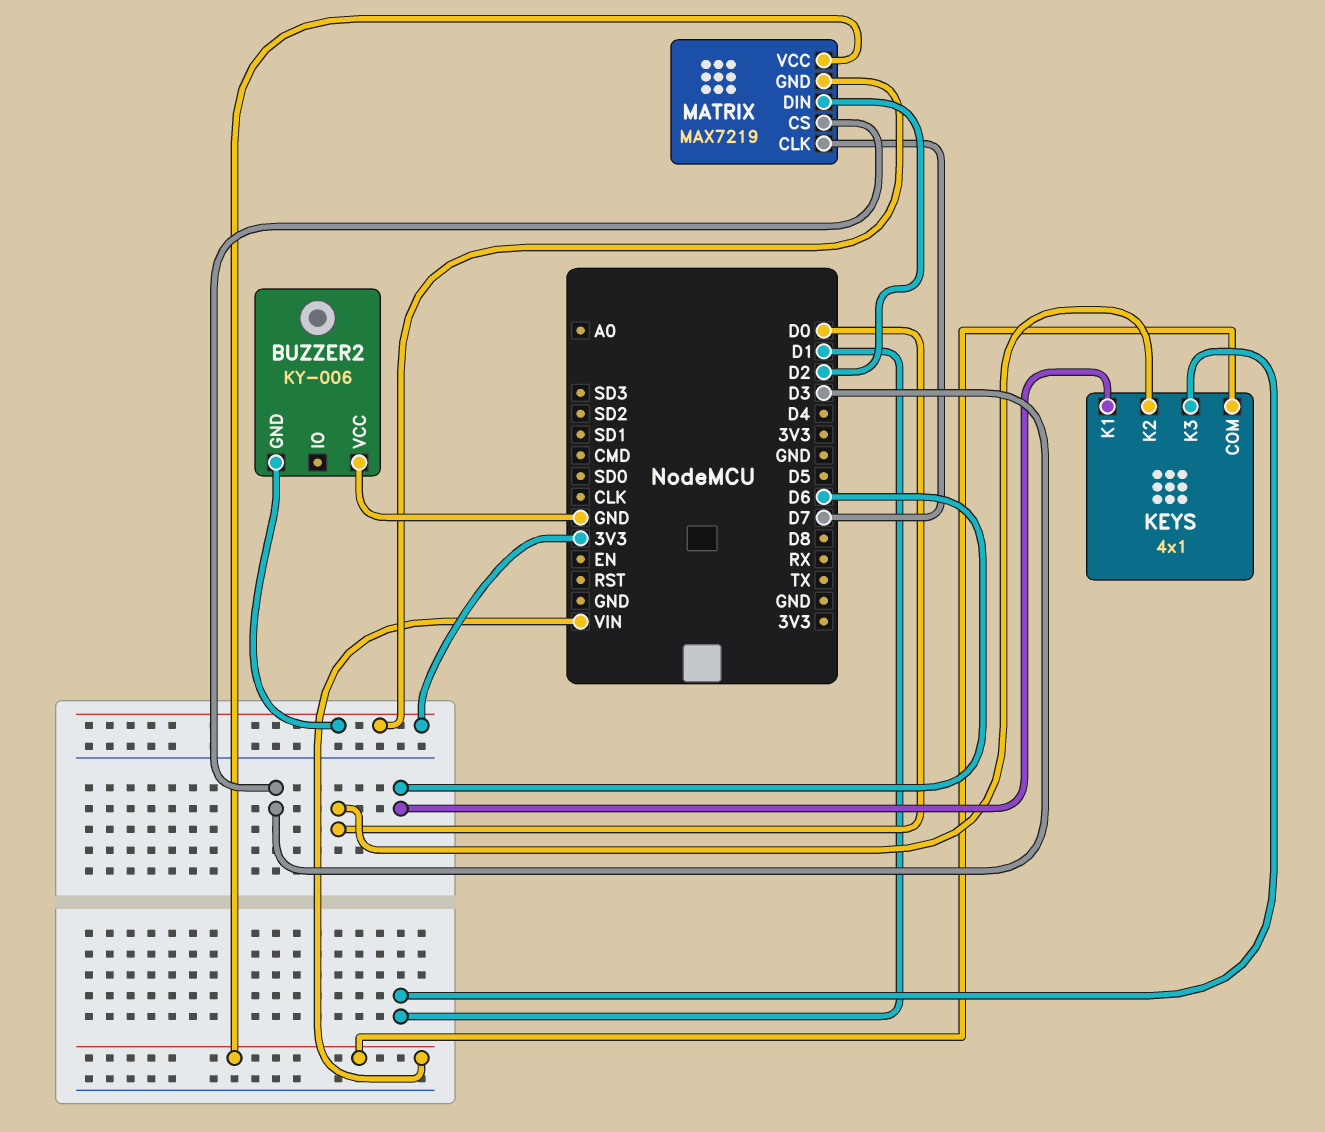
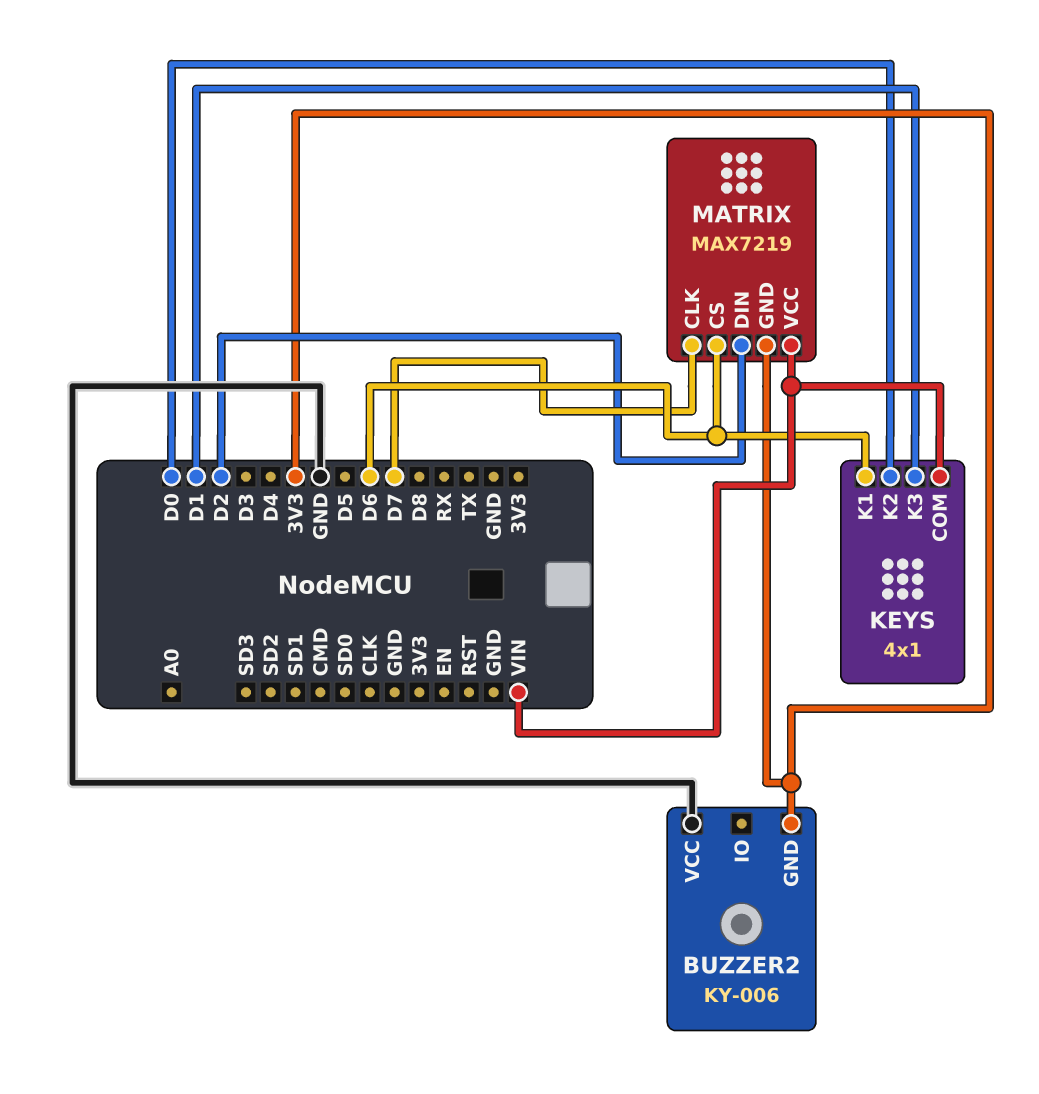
MATRIX pin CS: D3 -> D6

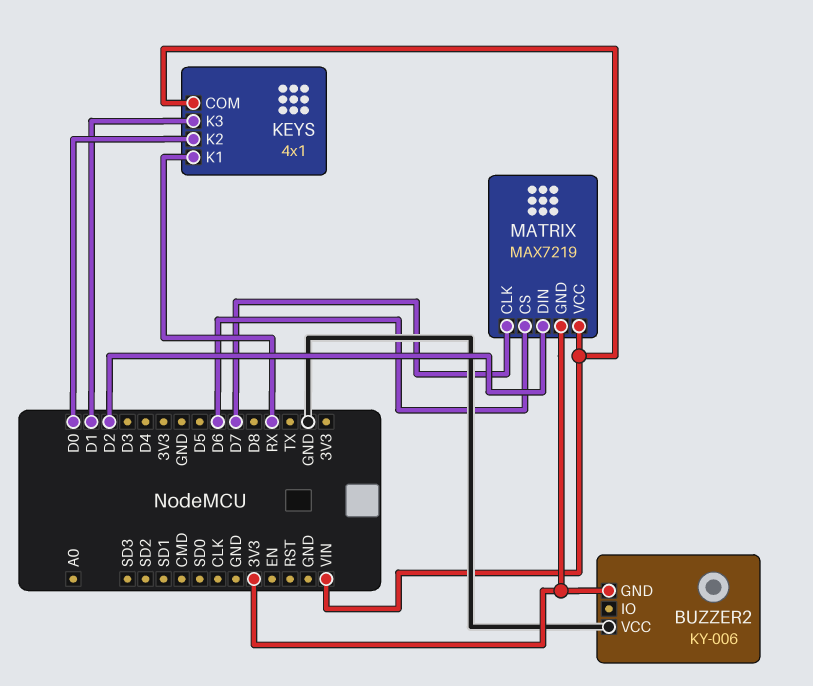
KEYS pin K1: D6 -> RX

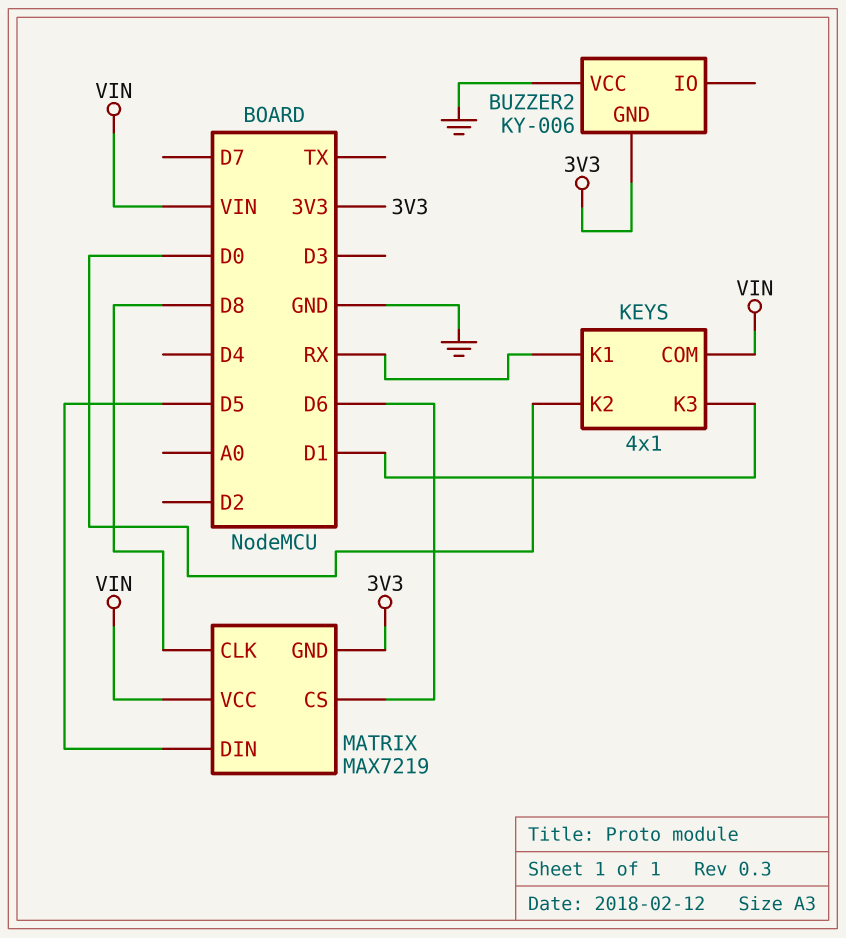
MATRIX pin CLK: D7 -> D8
MATRIX pin DIN: D2 -> D5

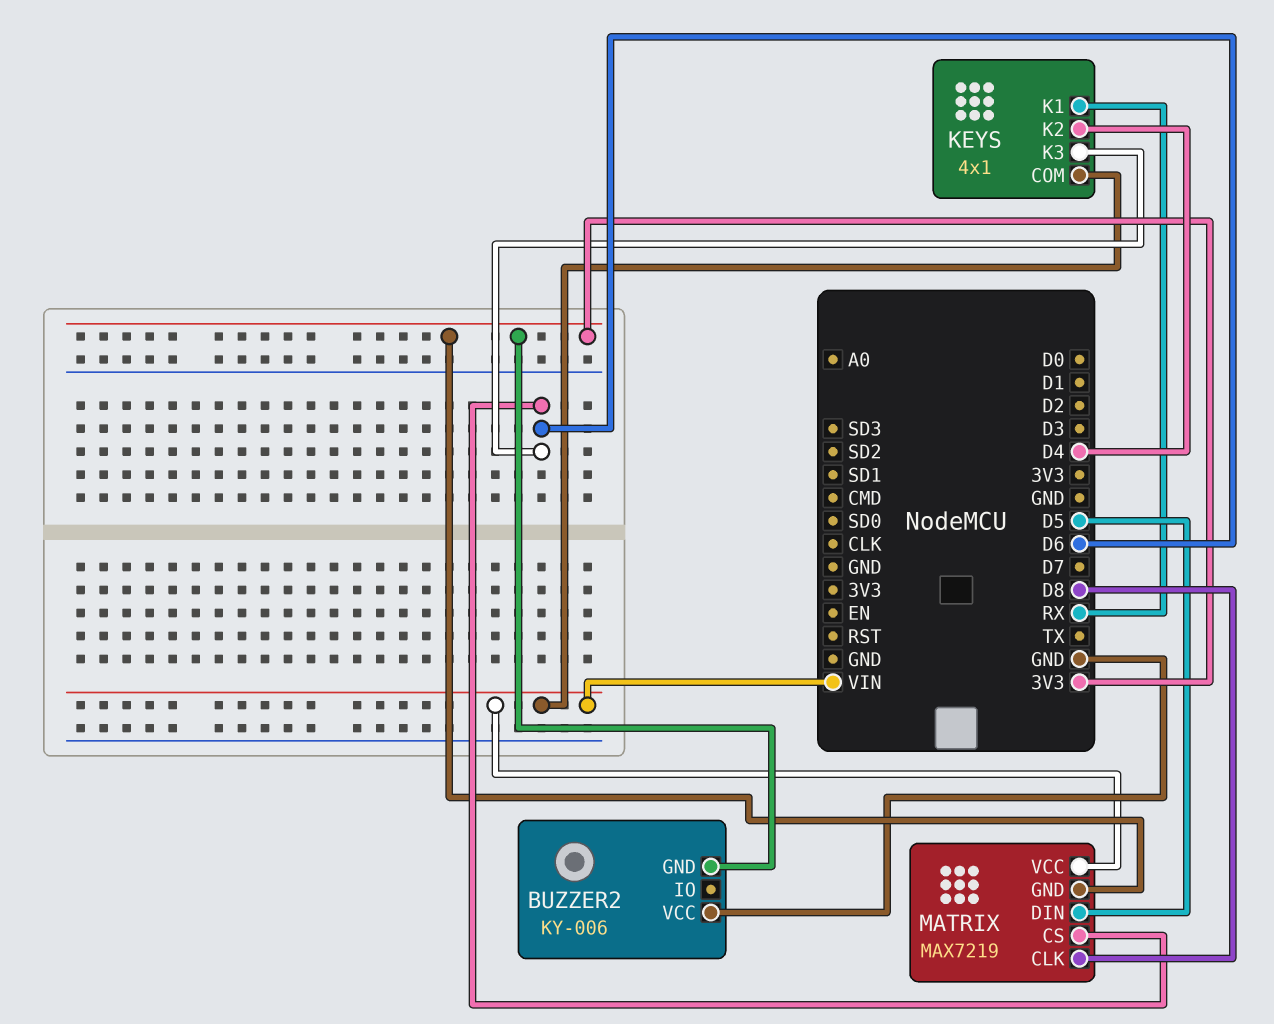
KEYS pin K2: D0 -> D4
KEYS pin K3: D1 -> D6

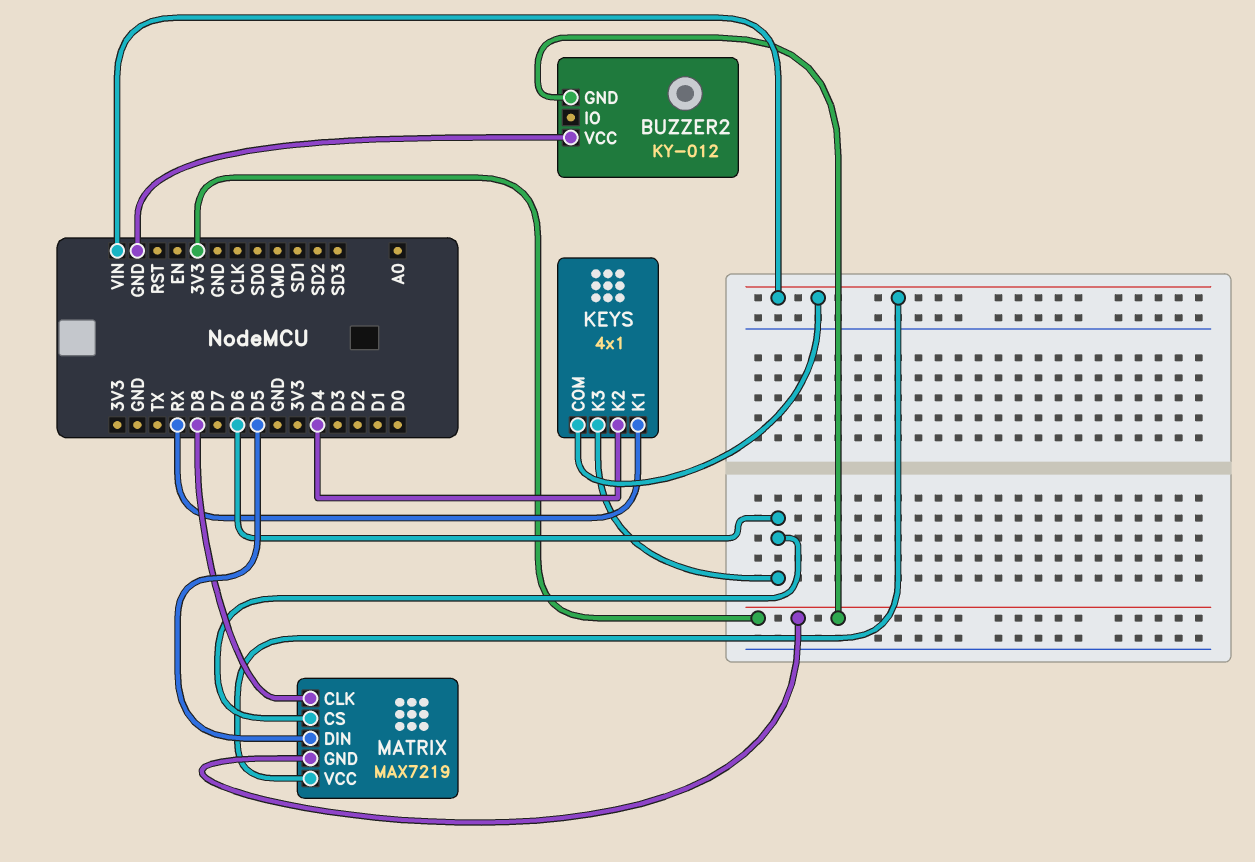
BUZZER2: KY-006 -> KY-012

